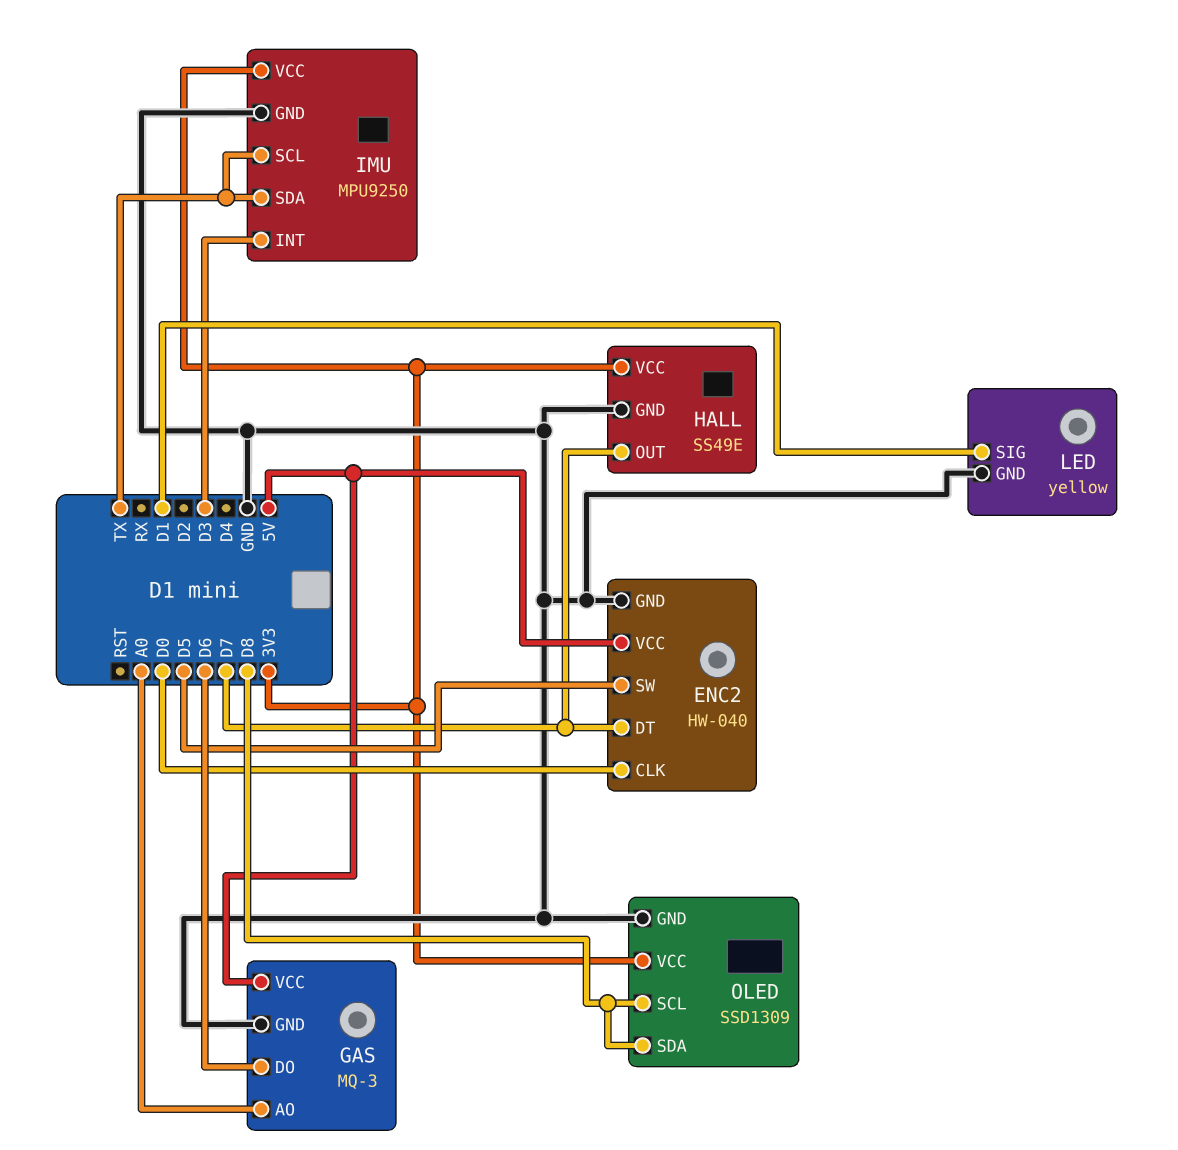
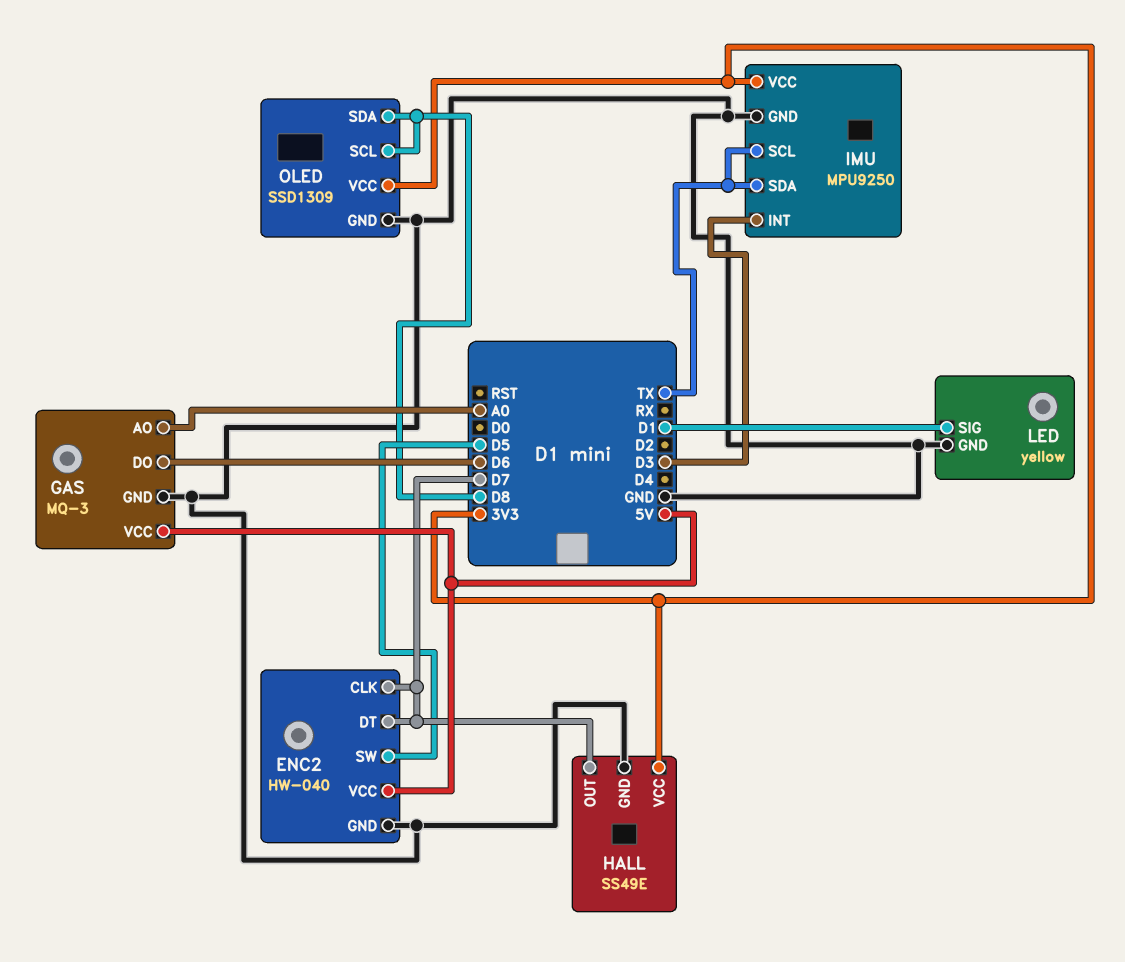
ENC2 pin CLK: D0 -> D7

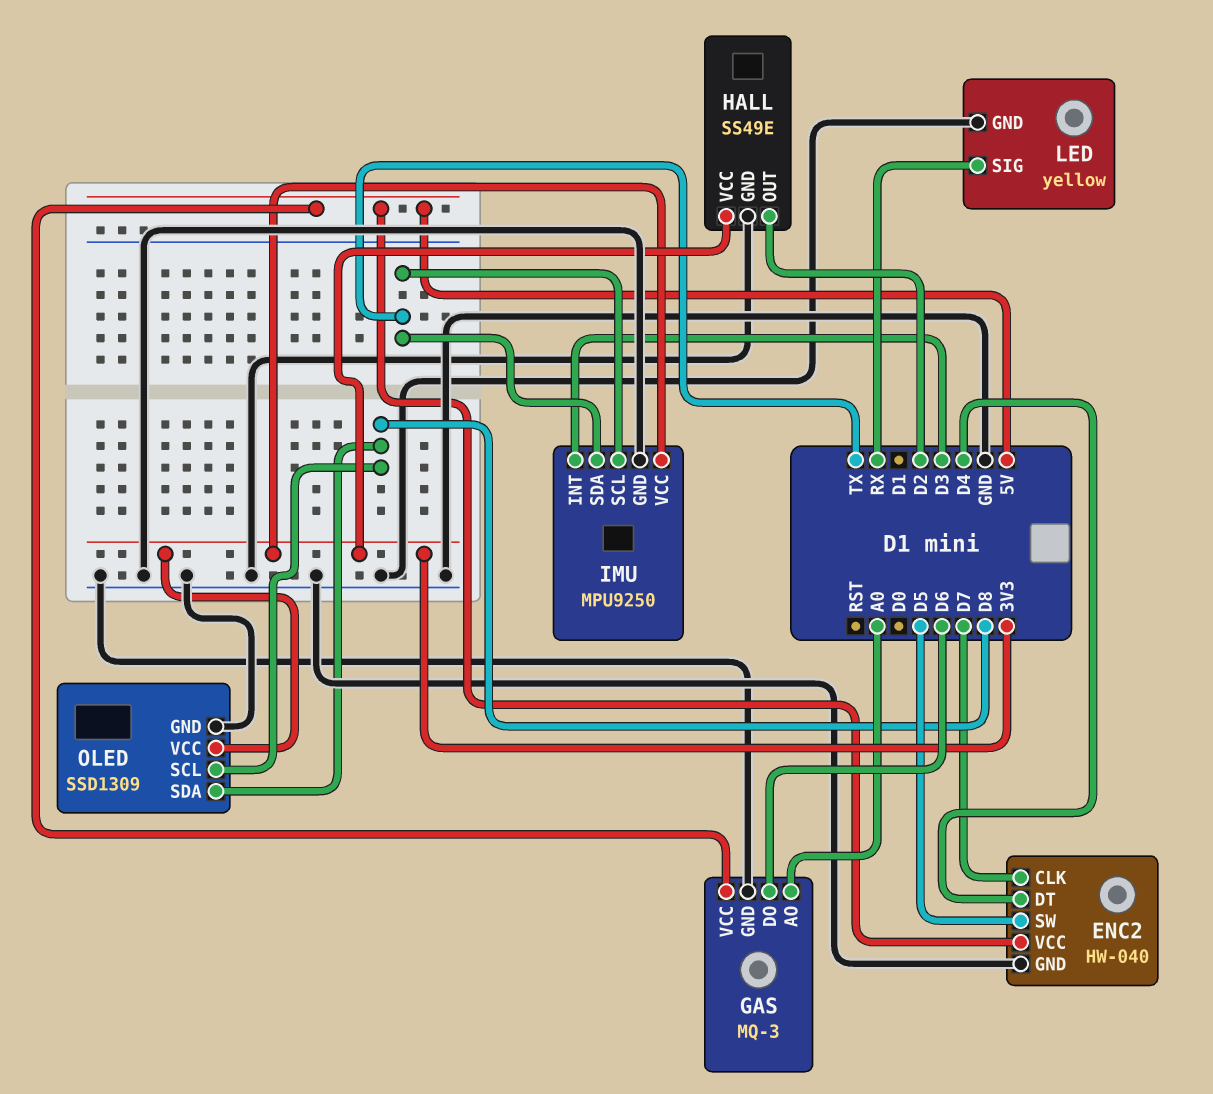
ENC2 pin DT: D7 -> D4
HALL pin OUT: D7 -> D2
LED pin SIG: D1 -> RX

